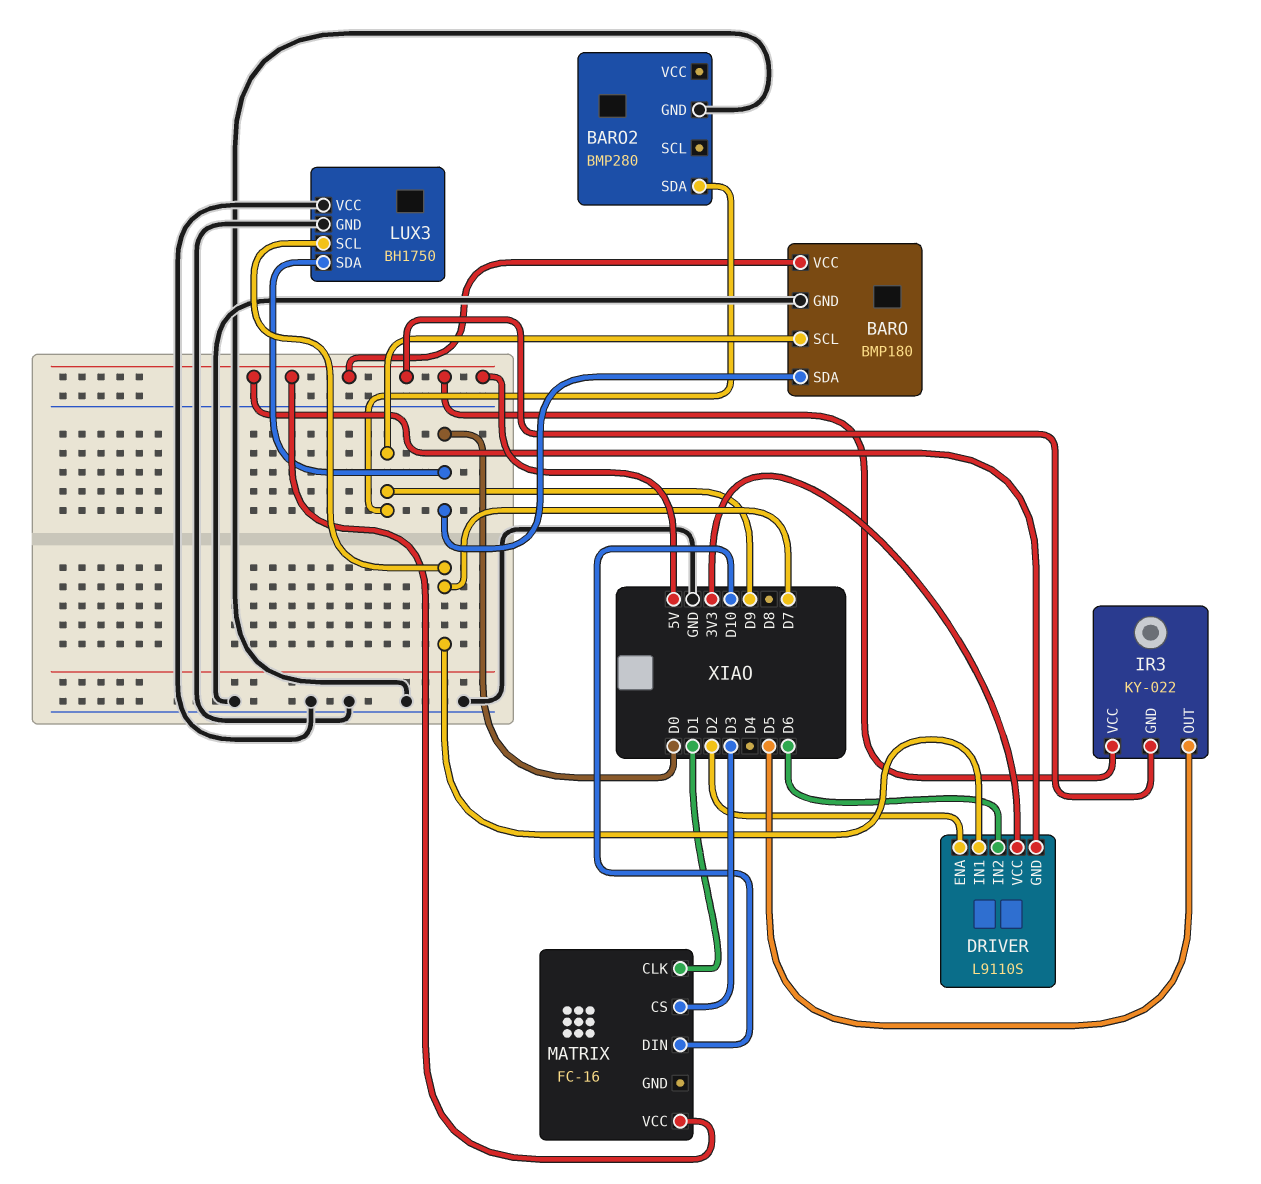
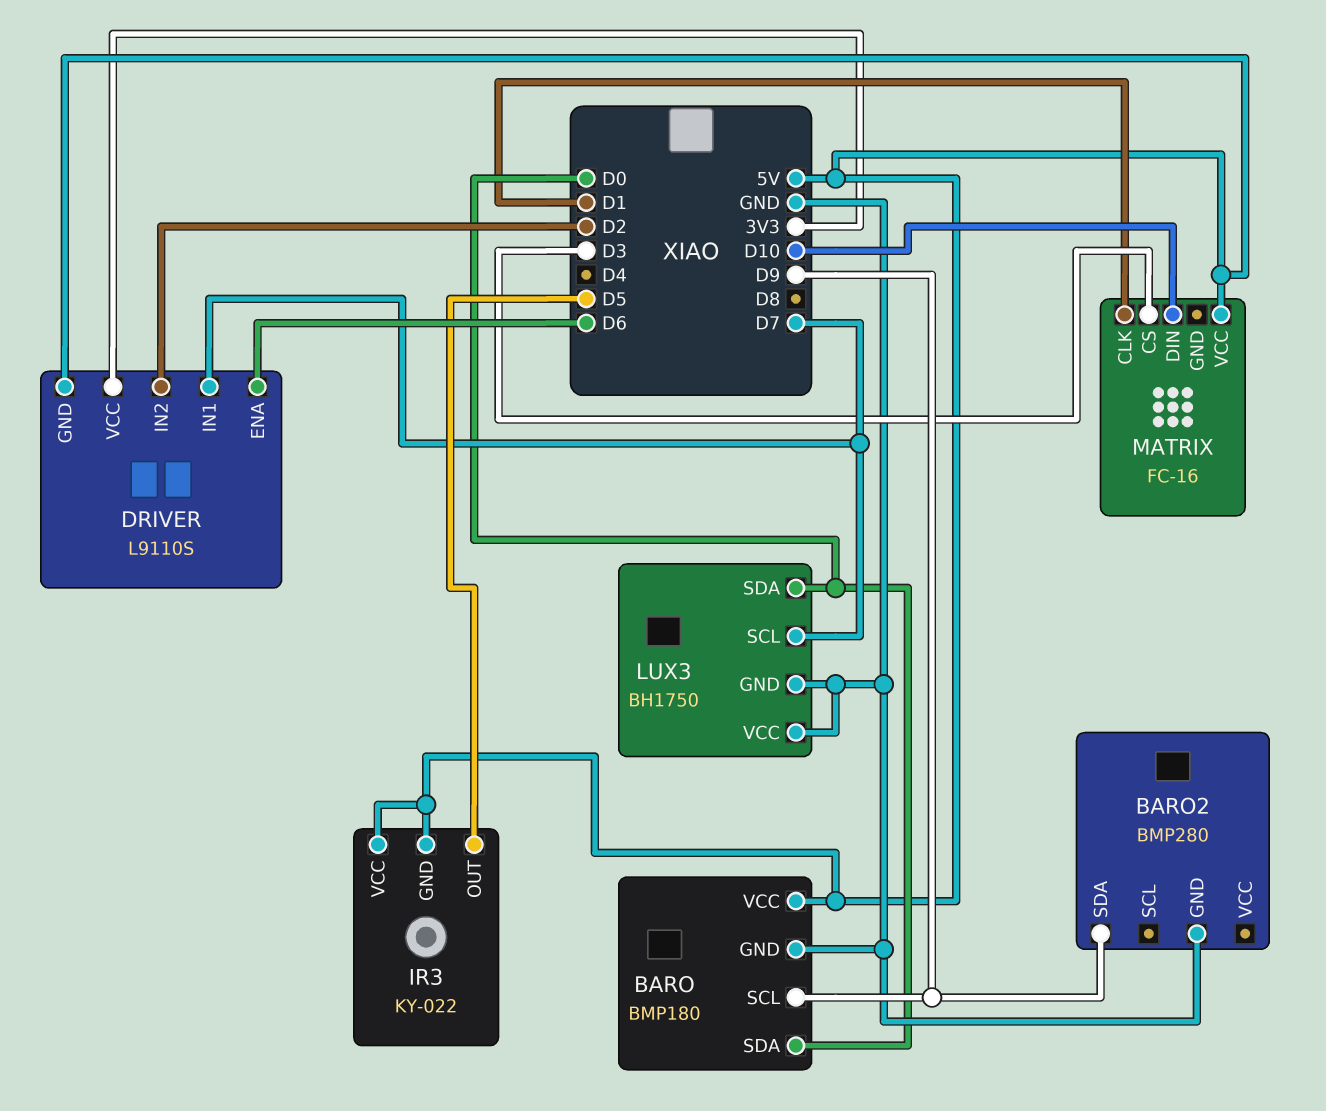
DRIVER pin ENA: D2 -> D6
DRIVER pin IN2: D6 -> D2

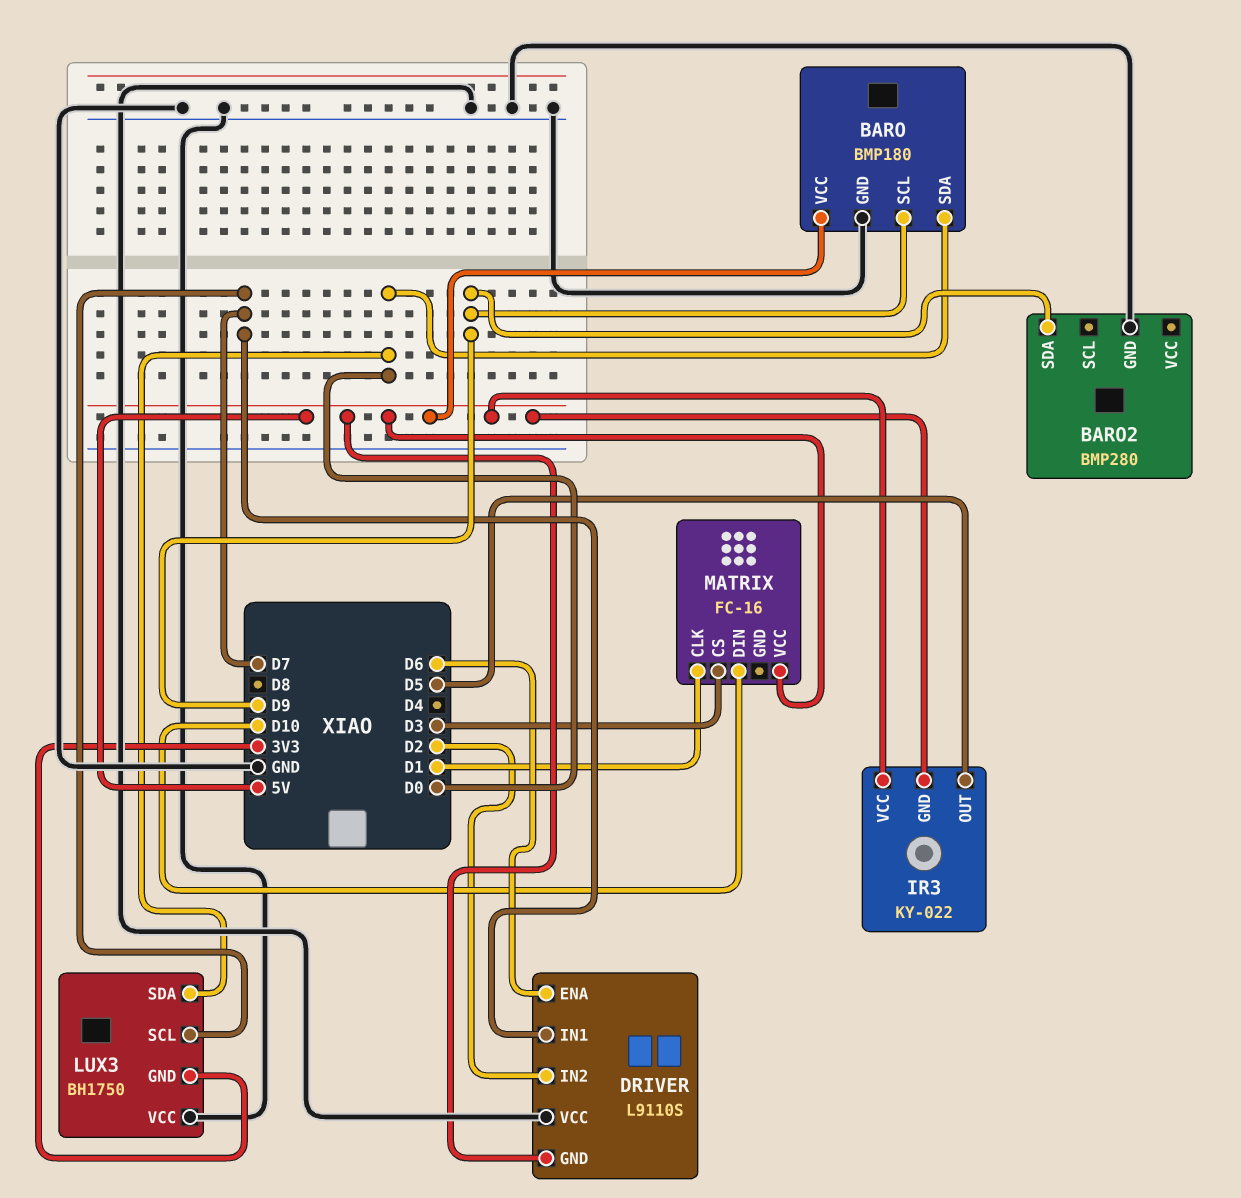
DRIVER pin VCC: 3V3 -> GND
LUX3 pin GND: GND -> 3V3

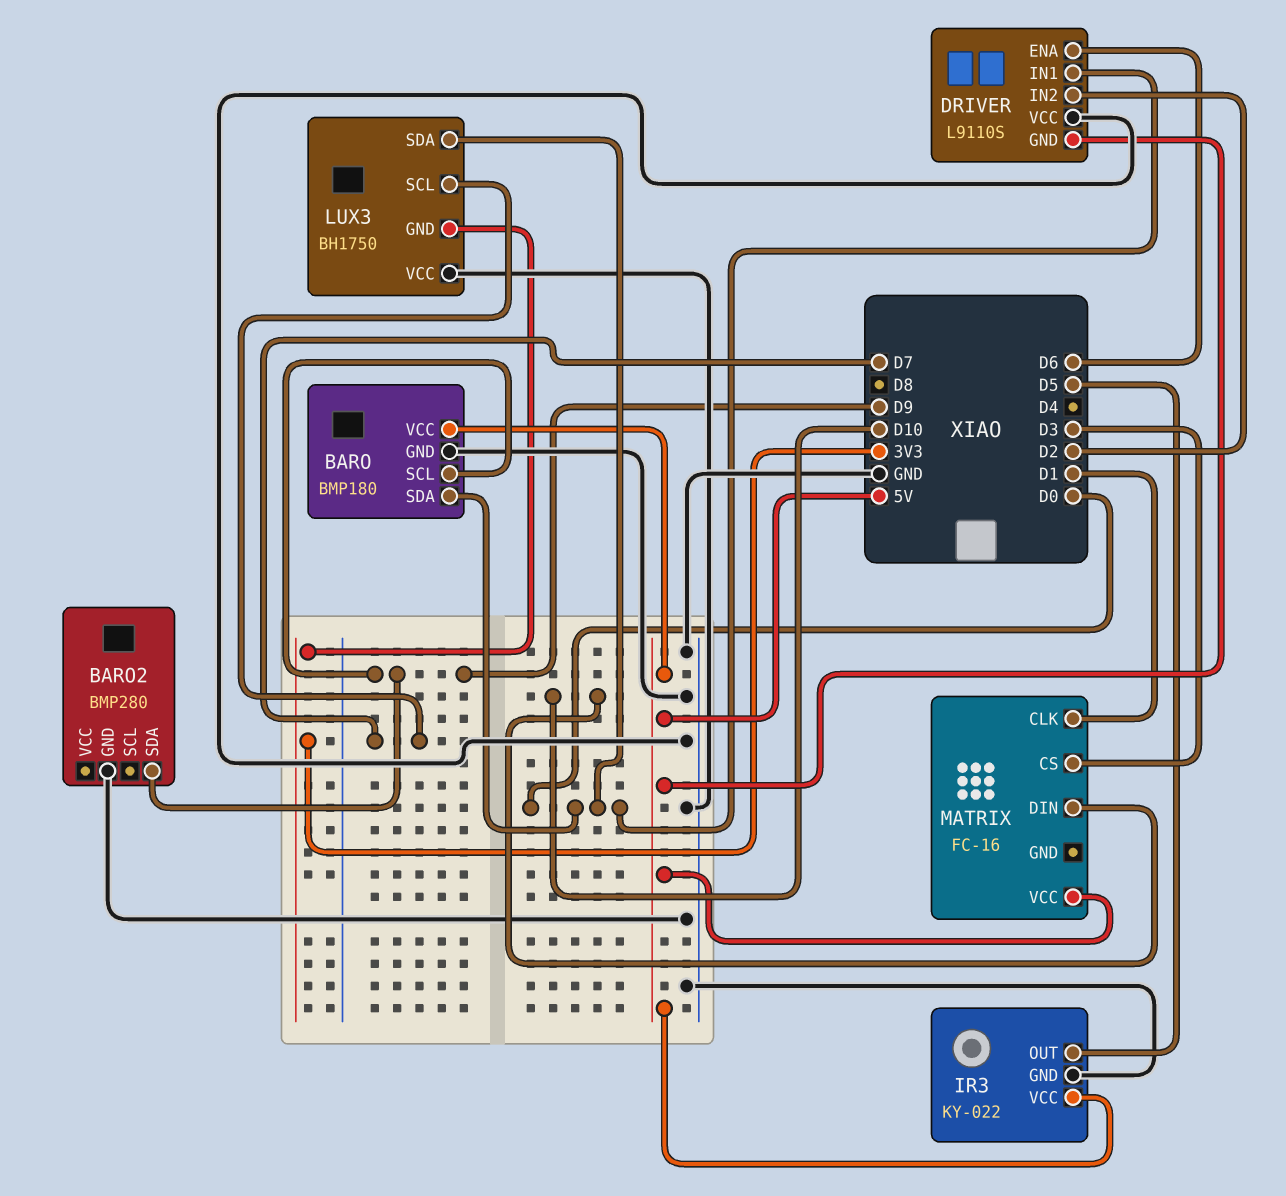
DRIVER pin IN1: D7 -> D0
IR3 pin GND: 5V -> GND

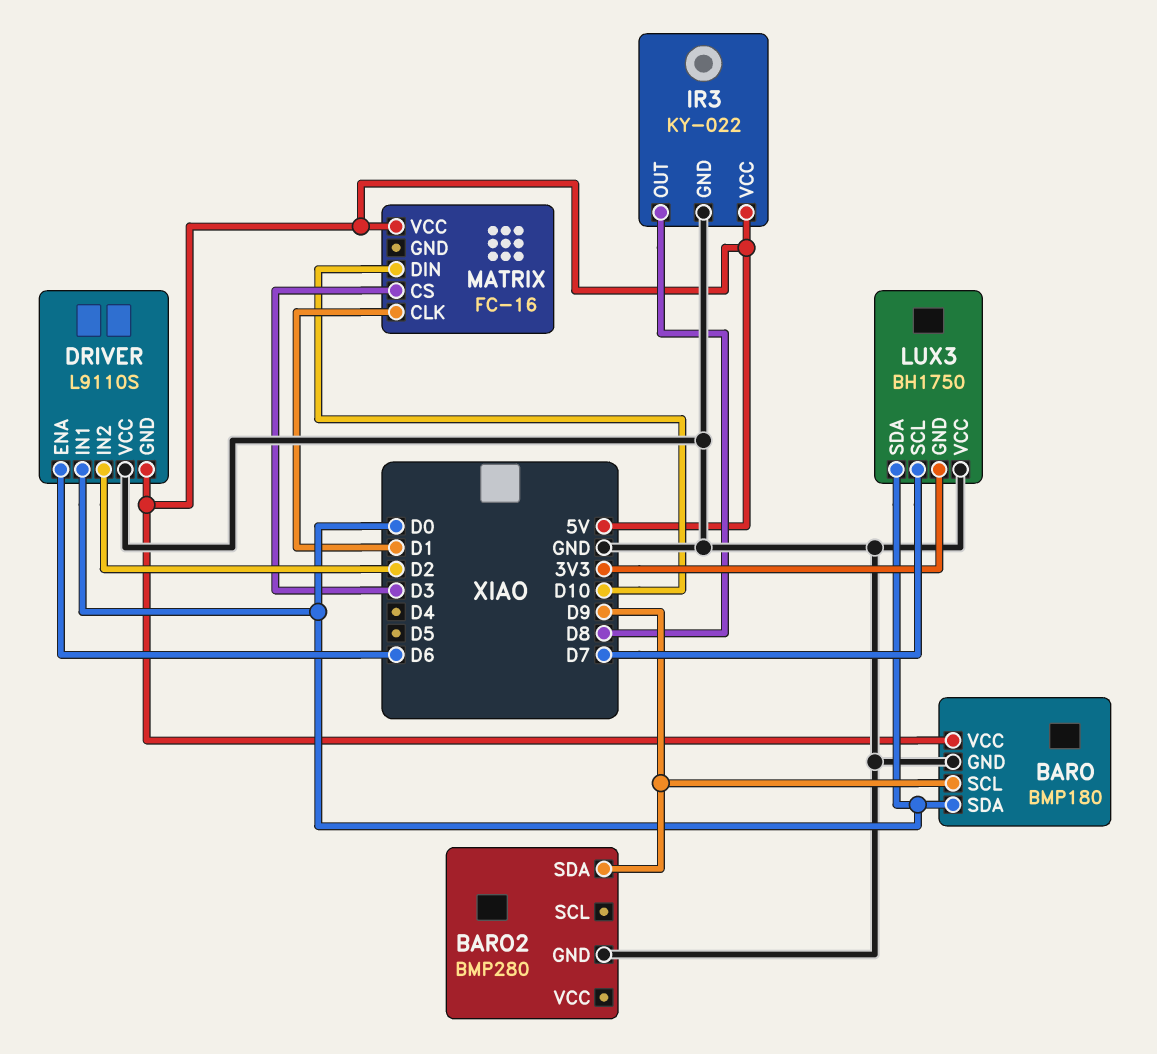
IR3 pin OUT: D5 -> D8

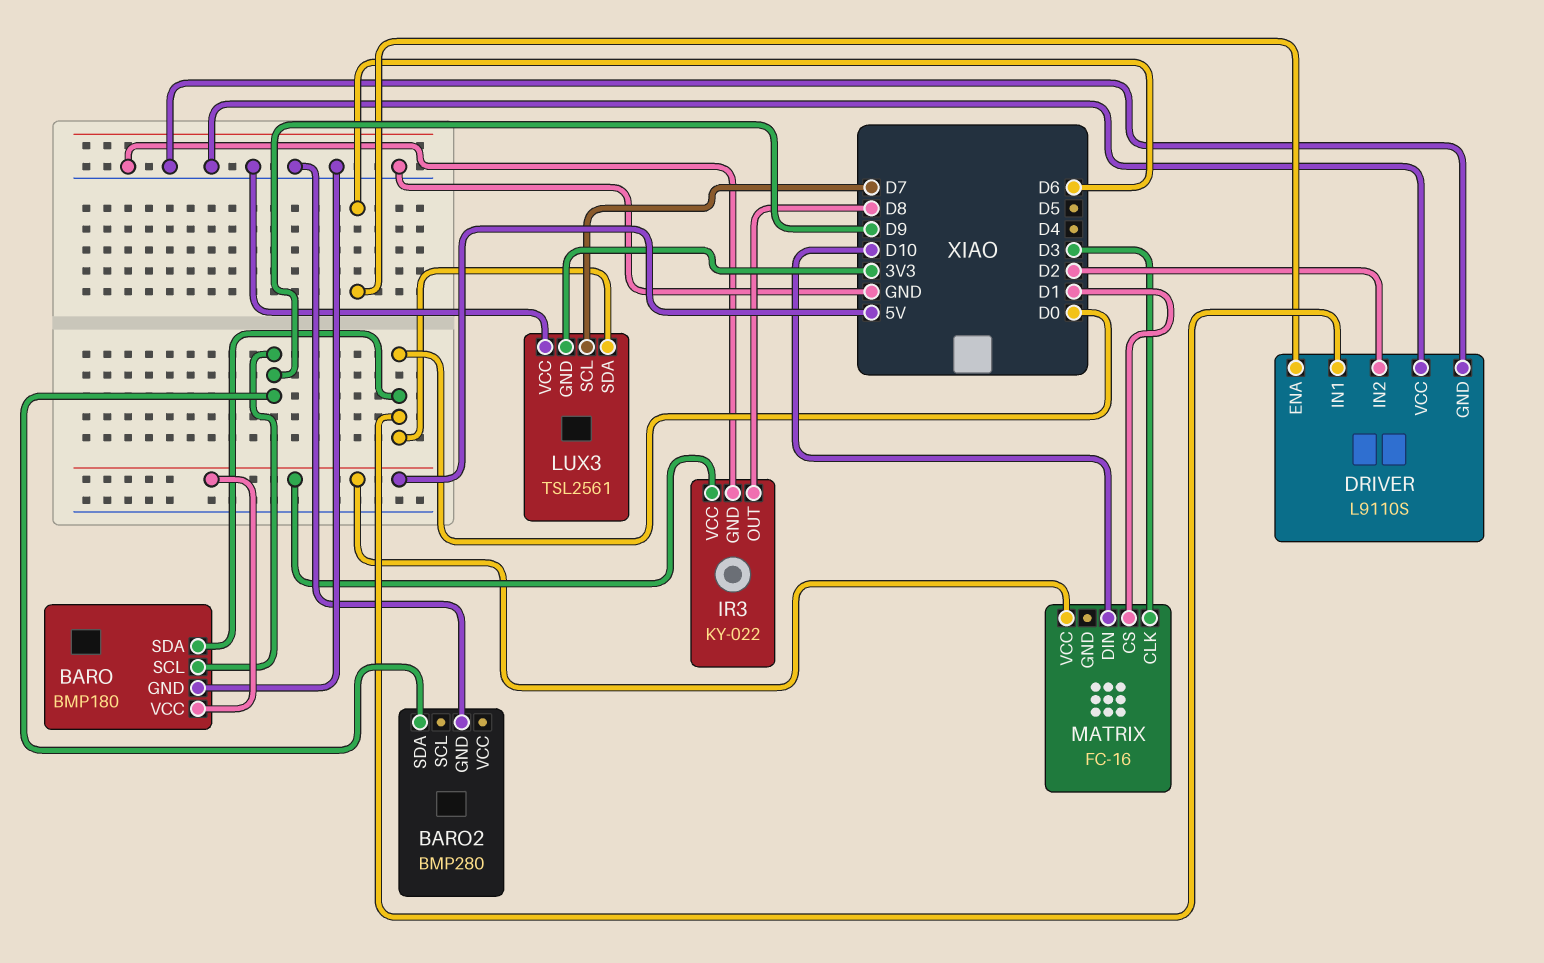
DRIVER pin GND: 5V -> GND
LUX3: BH1750 -> TSL2561
MATRIX pin CLK: D1 -> D3
MATRIX pin CS: D3 -> D1

